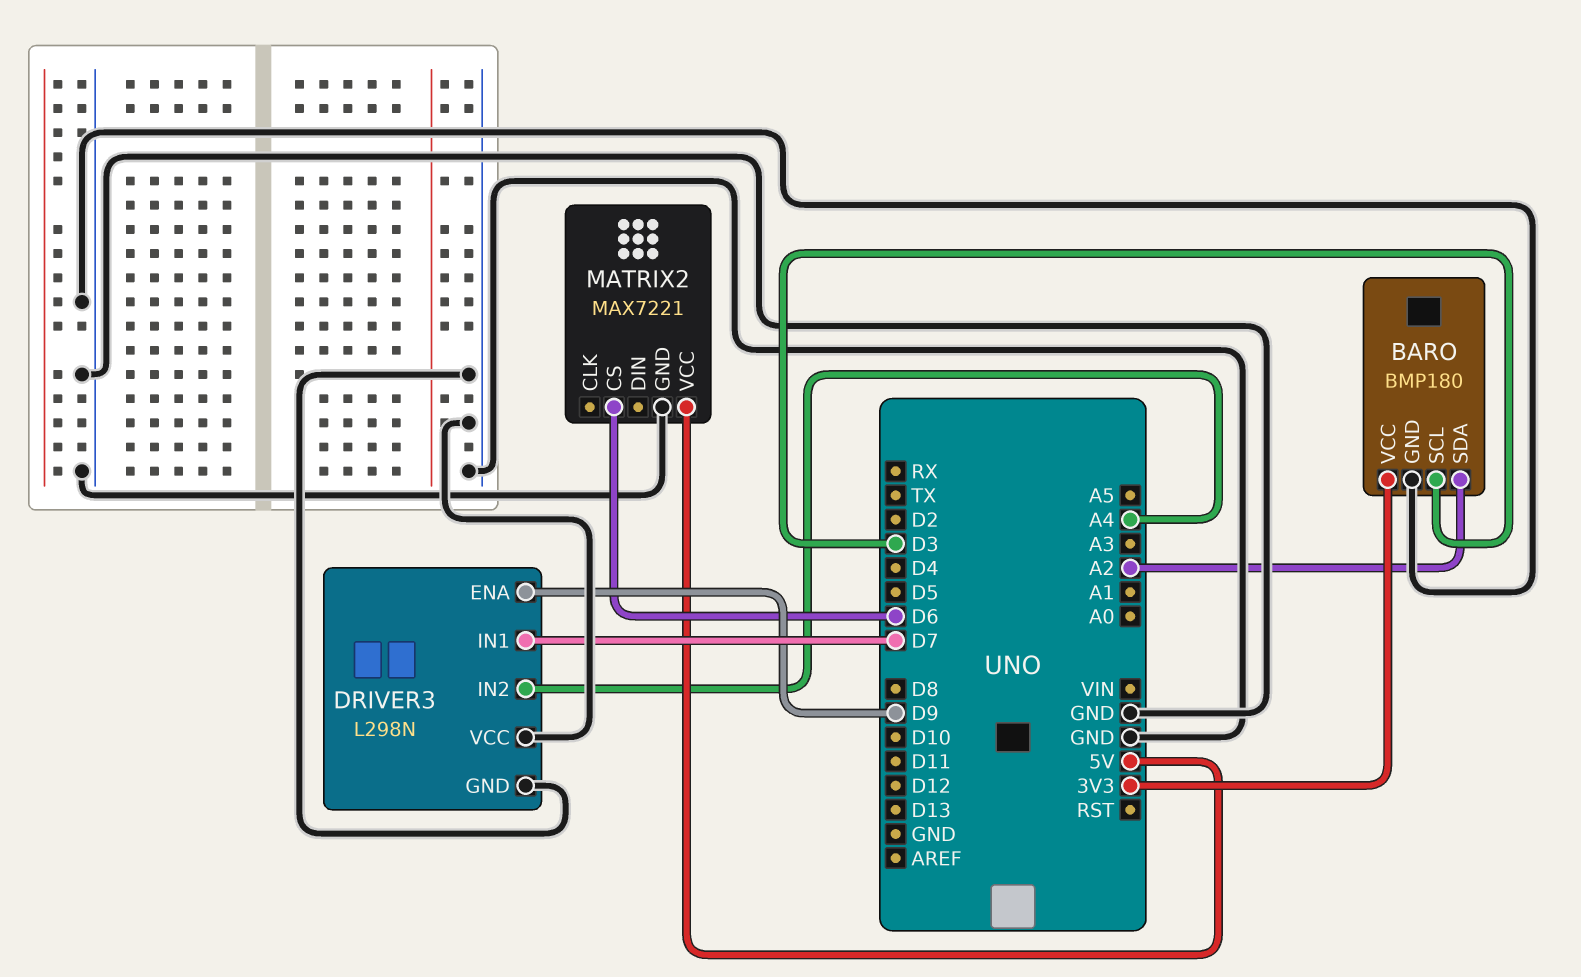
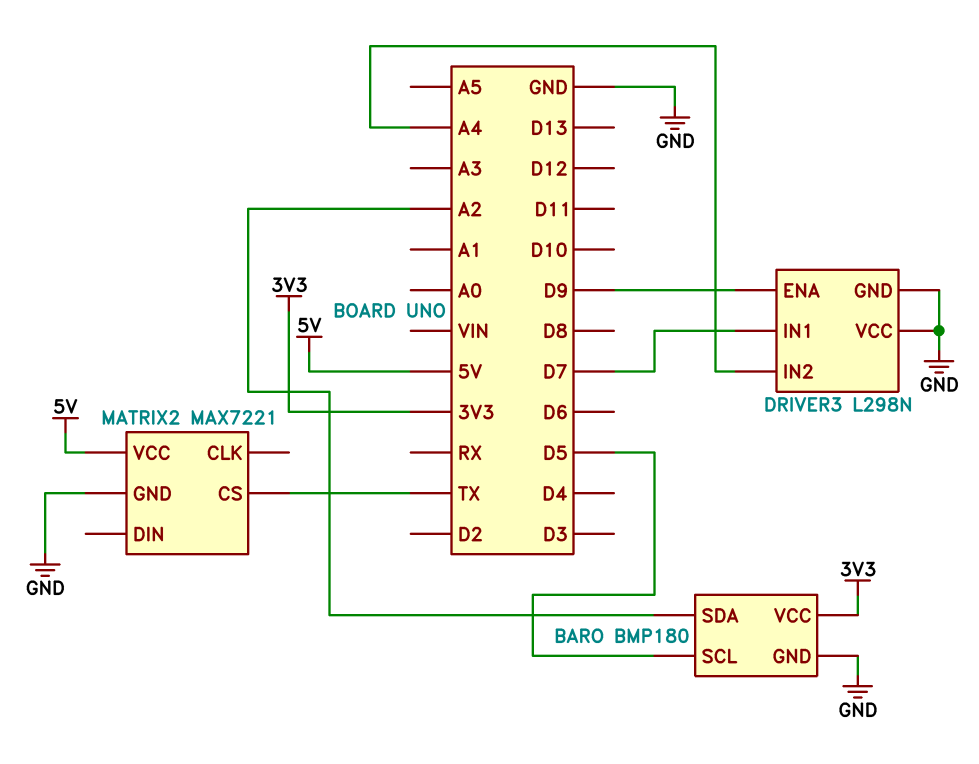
BARO pin SCL: D3 -> D5
MATRIX2 pin CS: D6 -> TX

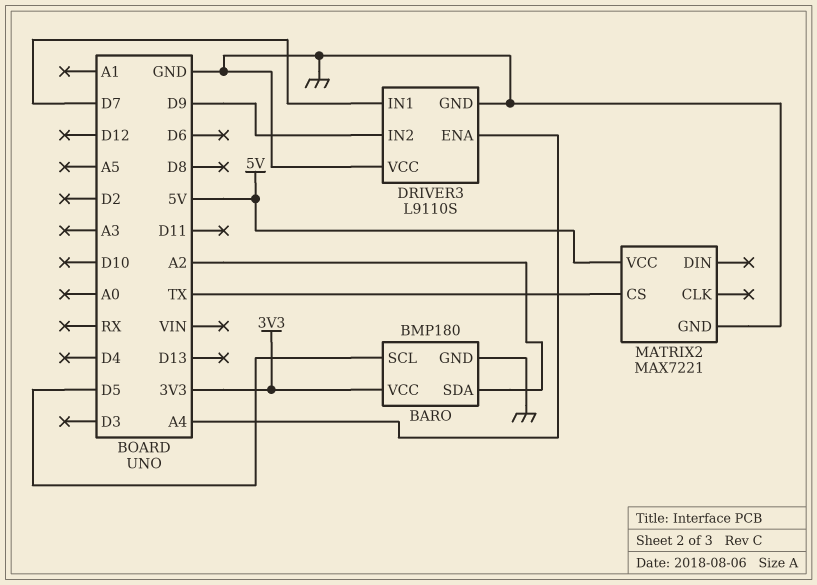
DRIVER3: L298N -> L9110S
DRIVER3 pin ENA: D9 -> A4
DRIVER3 pin IN2: A4 -> D9

